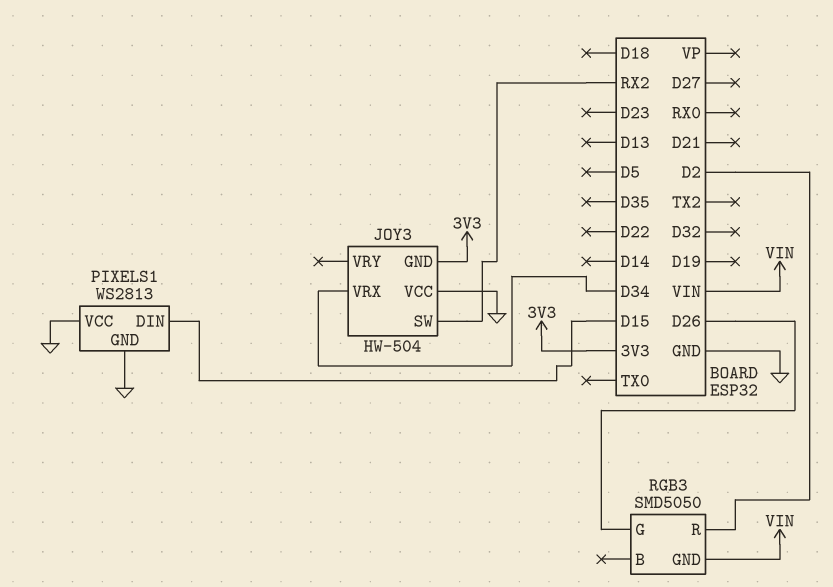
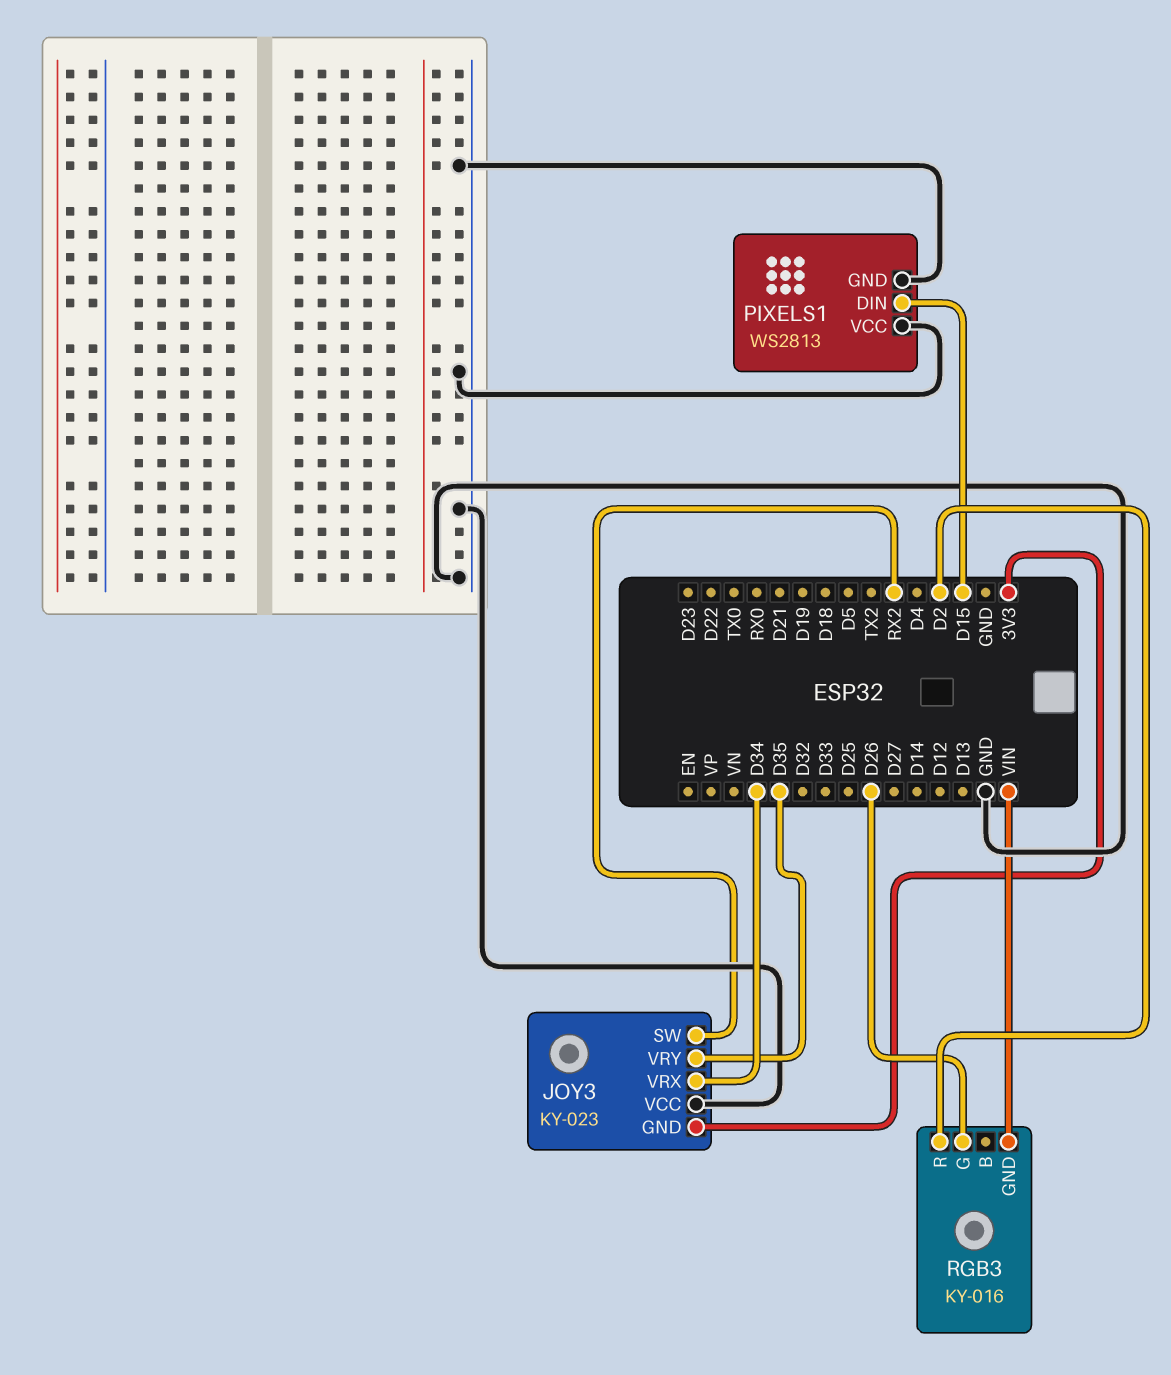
JOY3: HW-504 -> KY-023
JOY3 pin VRY: none -> D35
RGB3: SMD5050 -> KY-016

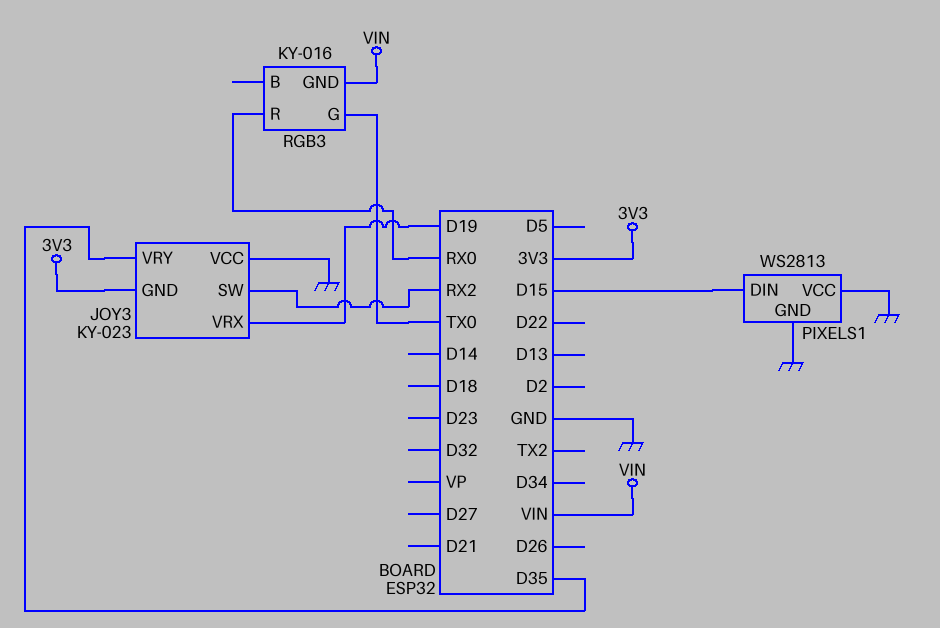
JOY3 pin VRX: D34 -> D19
RGB3 pin G: D26 -> TX0
RGB3 pin R: D2 -> RX0

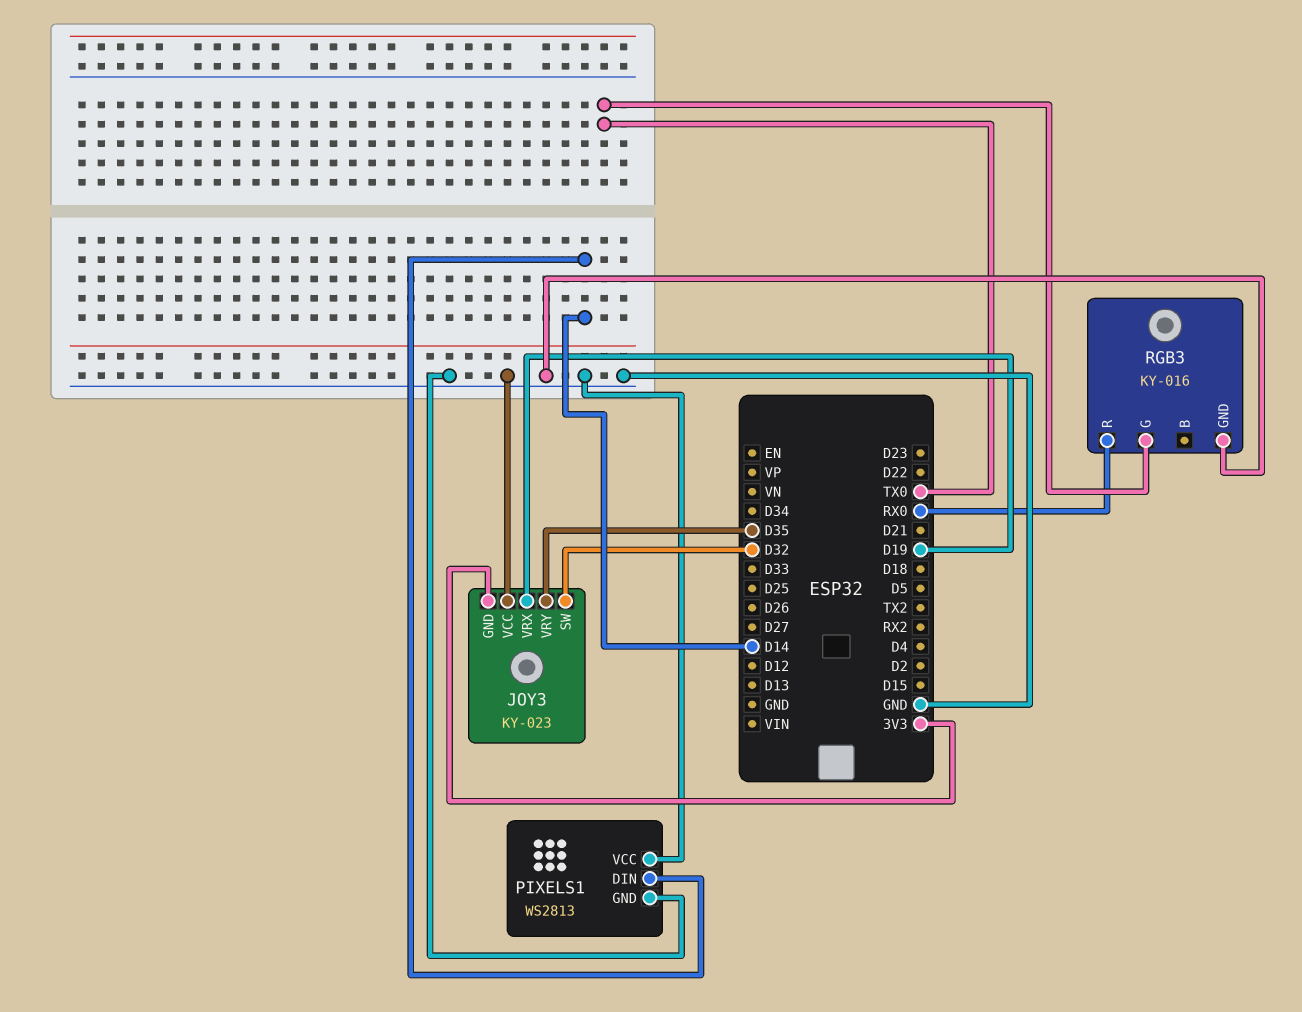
JOY3 pin SW: RX2 -> D32
PIXELS1 pin DIN: D15 -> D14
RGB3 pin GND: VIN -> GND

